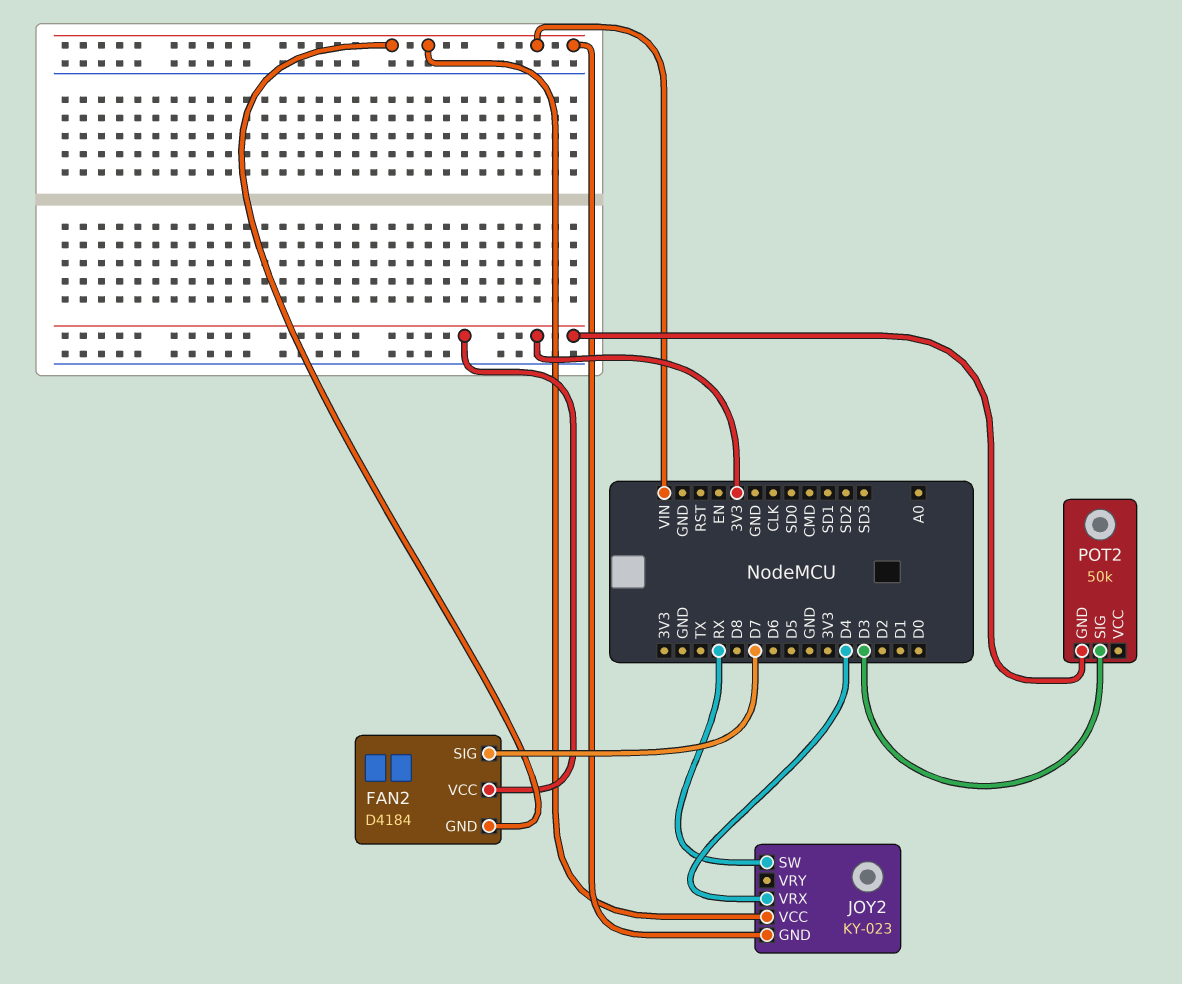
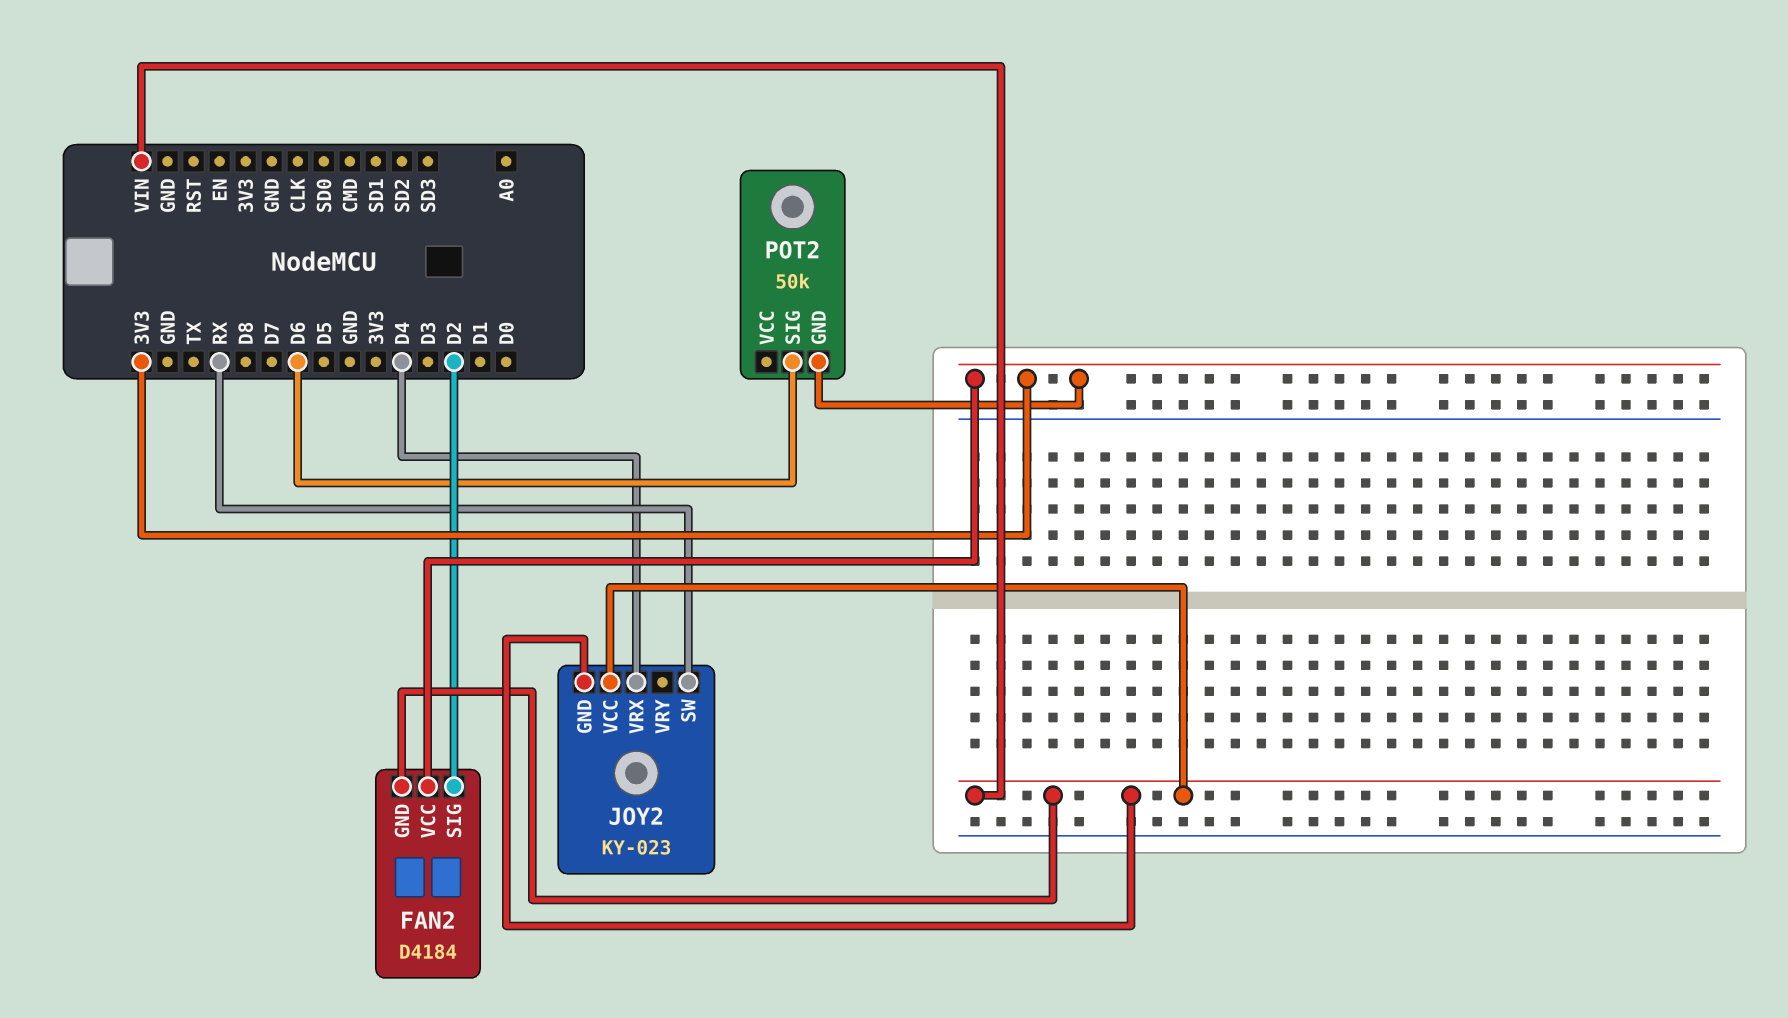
FAN2 pin SIG: D7 -> D2
POT2 pin SIG: D3 -> D6

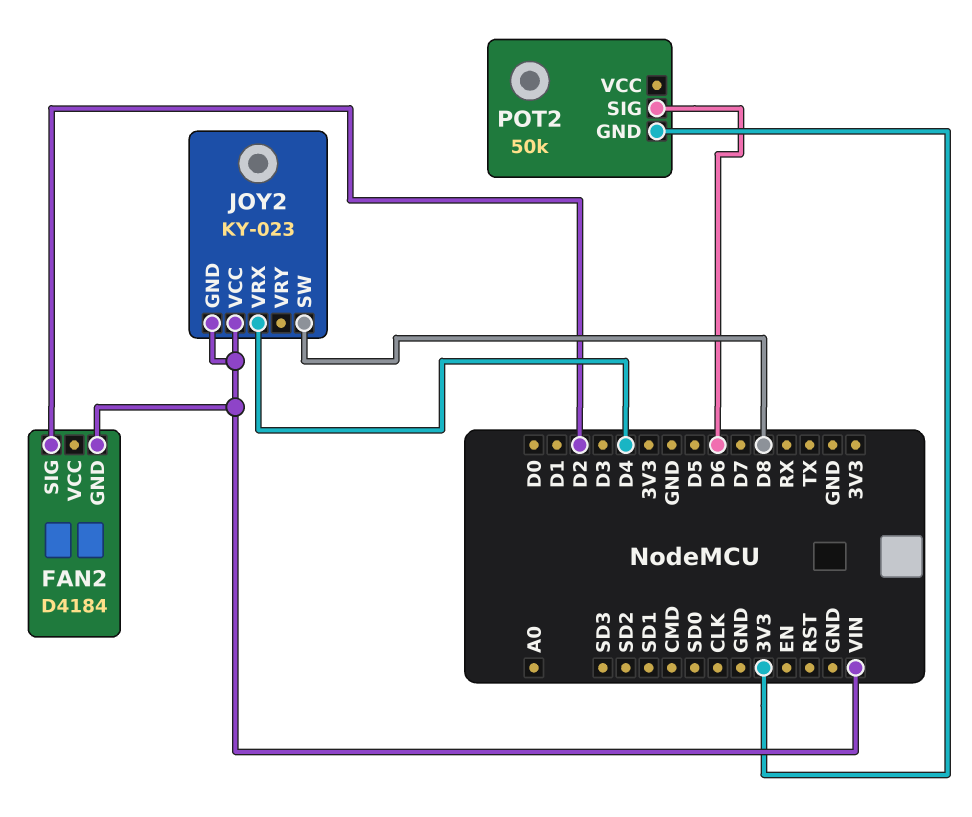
FAN2 pin VCC: 3V3 -> none
JOY2 pin SW: RX -> D8

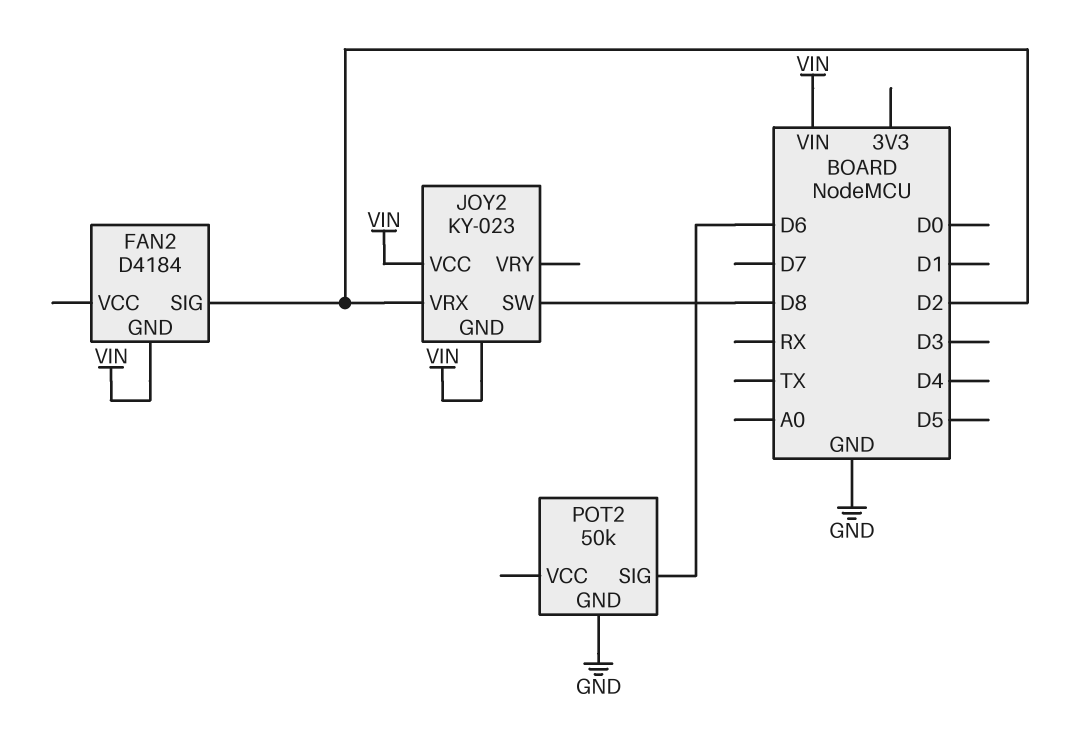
JOY2 pin VRX: D4 -> D2
POT2 pin GND: 3V3 -> GND

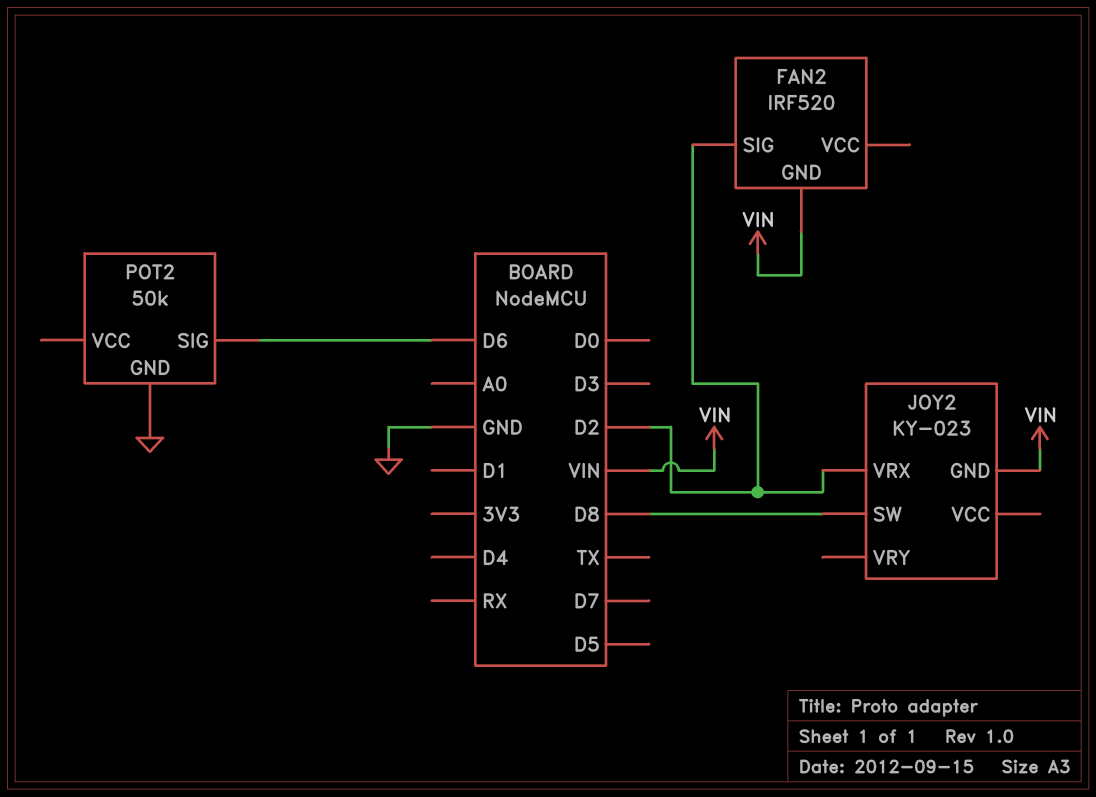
FAN2: D4184 -> IRF520
JOY2 pin VCC: VIN -> none

